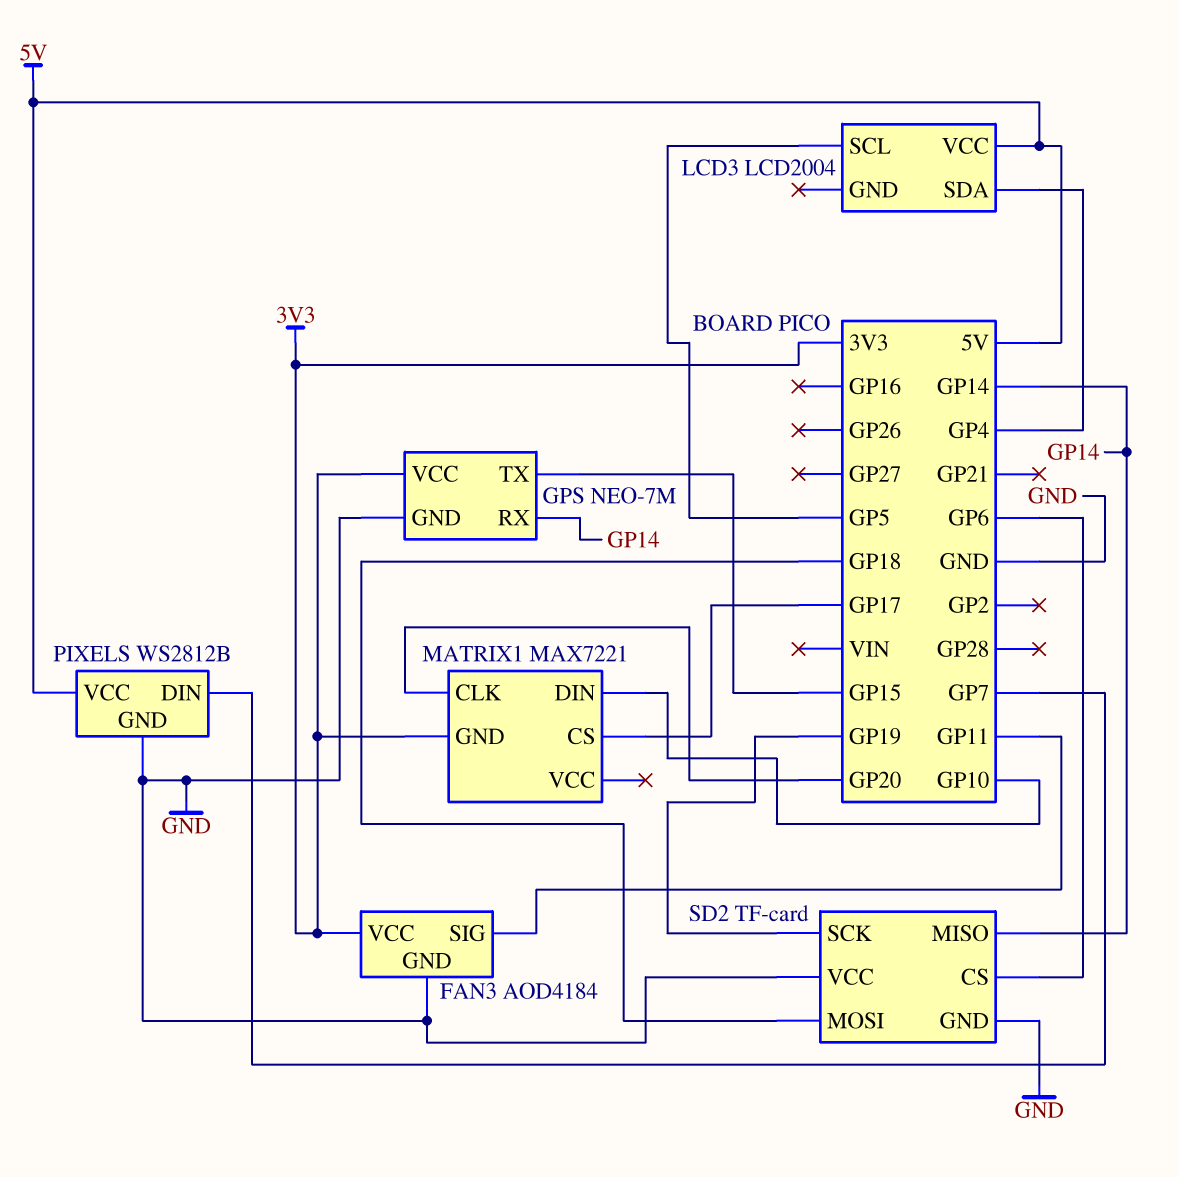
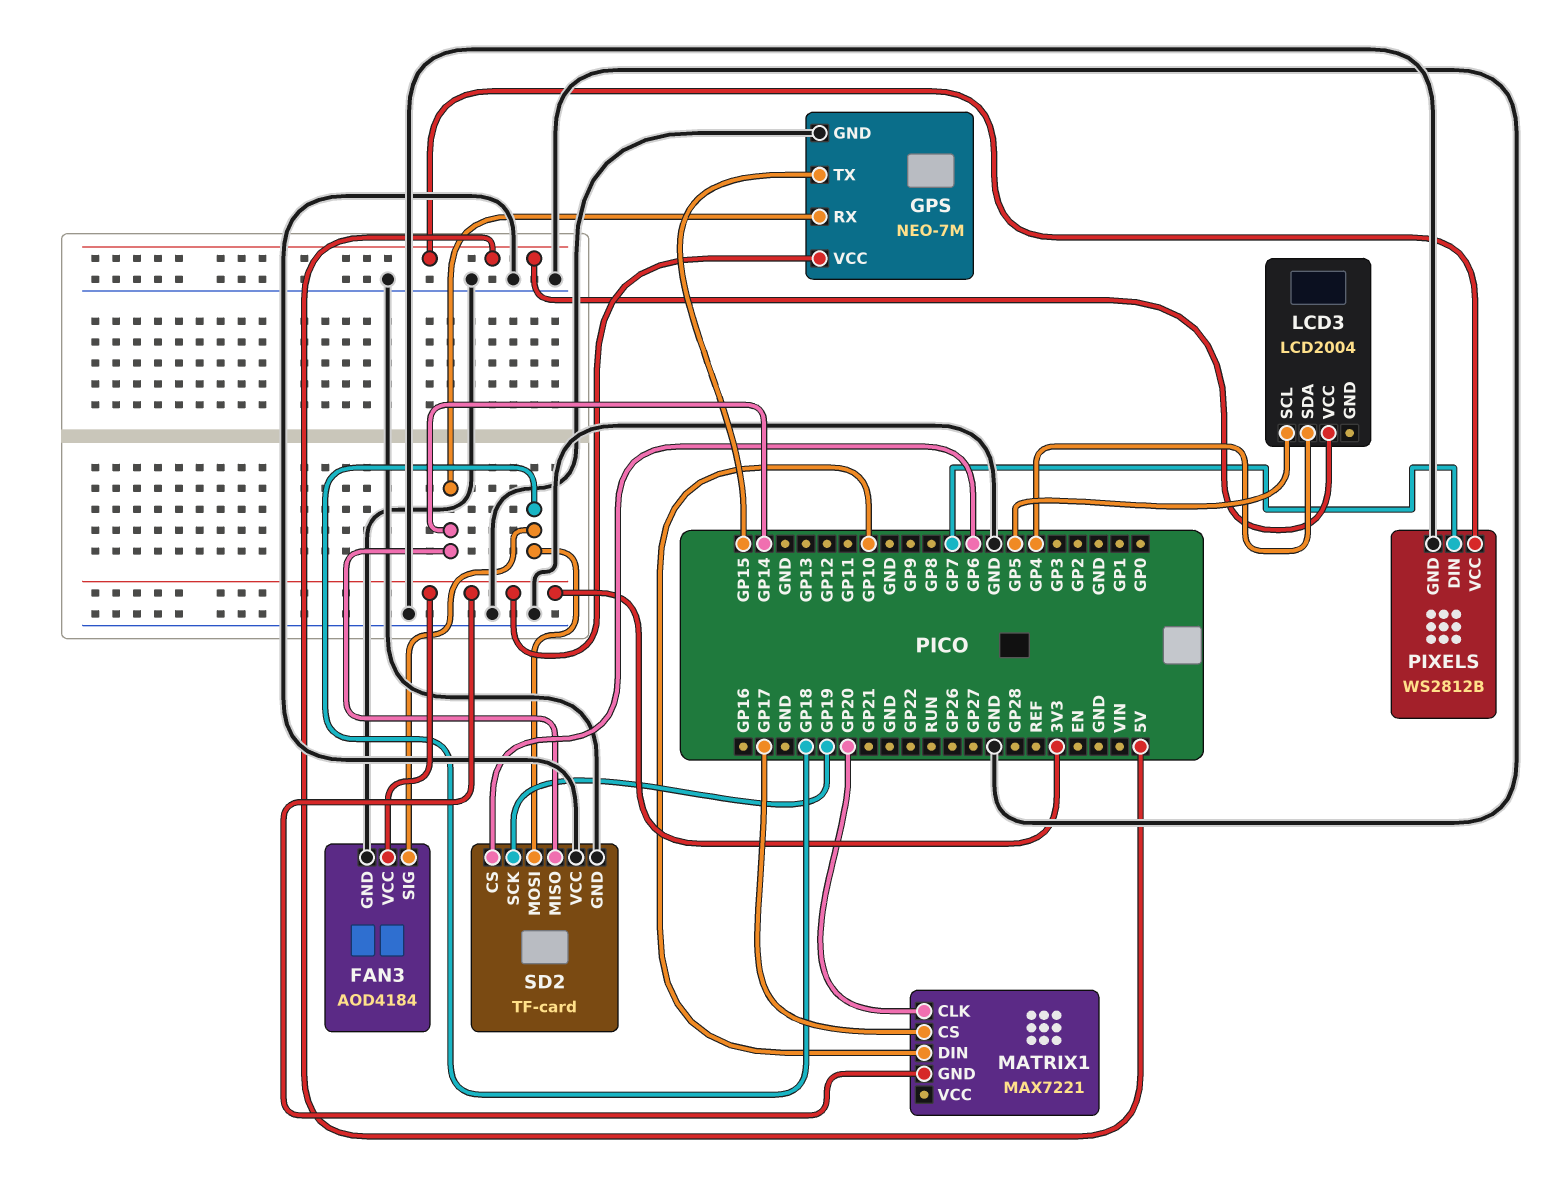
FAN3 pin SIG: GP11 -> GP18

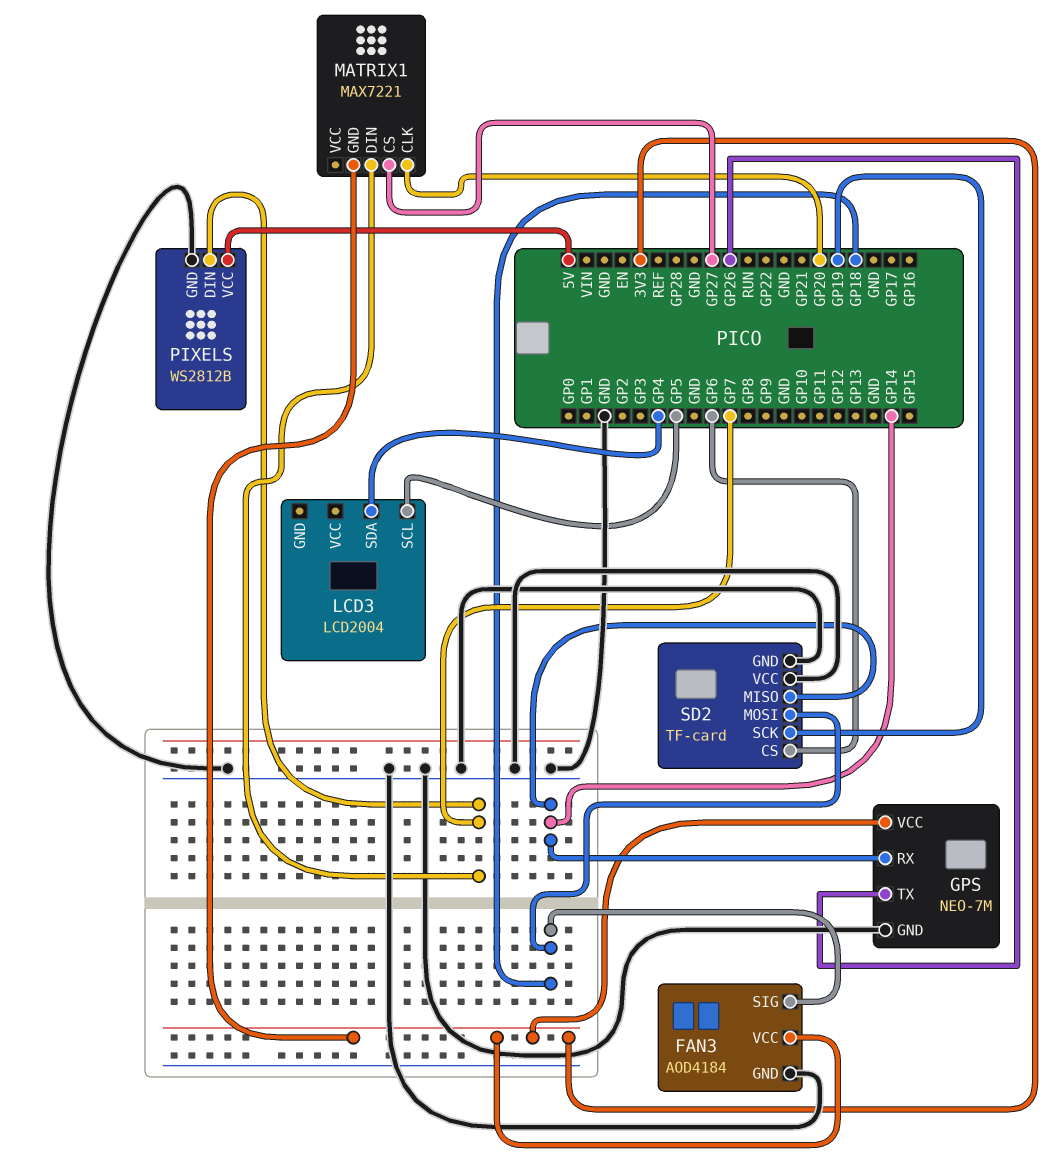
GPS pin TX: GP15 -> GP26
LCD3 pin VCC: 5V -> none
MATRIX1 pin CS: GP17 -> GP27
MATRIX1 pin DIN: GP10 -> GP7

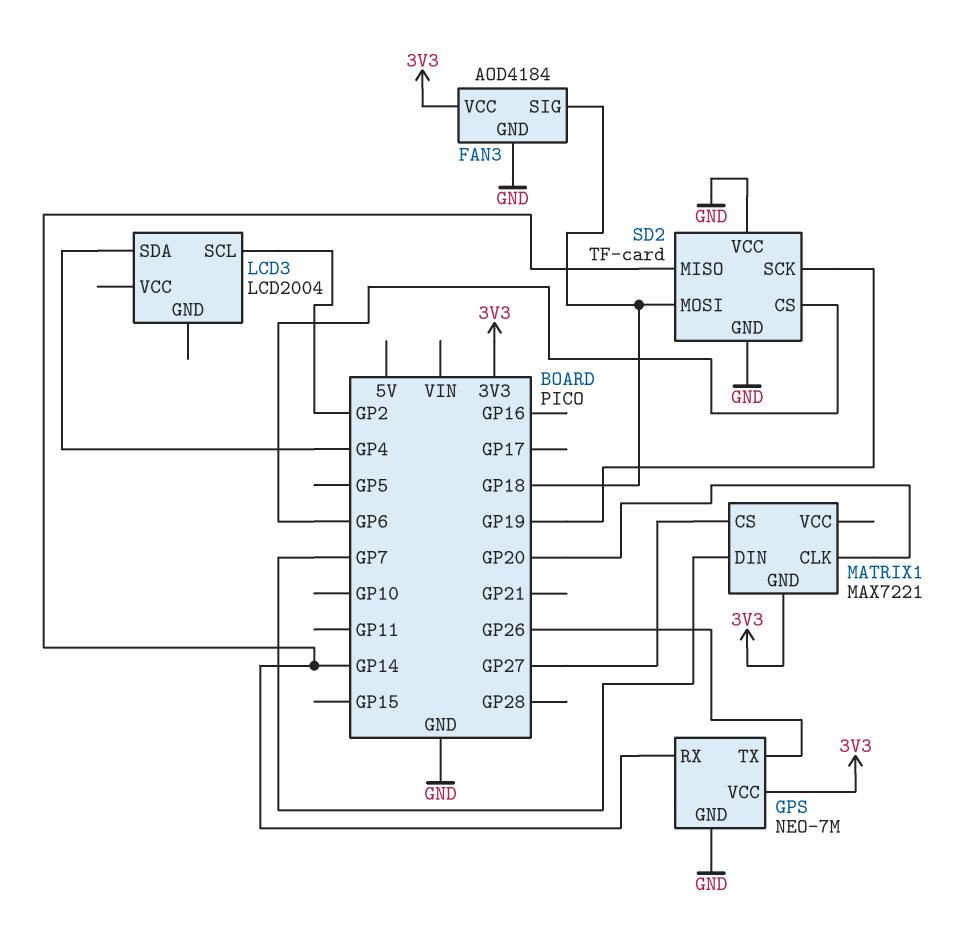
LCD3 pin SCL: GP5 -> GP2
PIXELS: WS2812B -> none
PIXELS pin DIN: GP7 -> none
PIXELS pin GND: GND -> none
PIXELS pin VCC: 5V -> none

